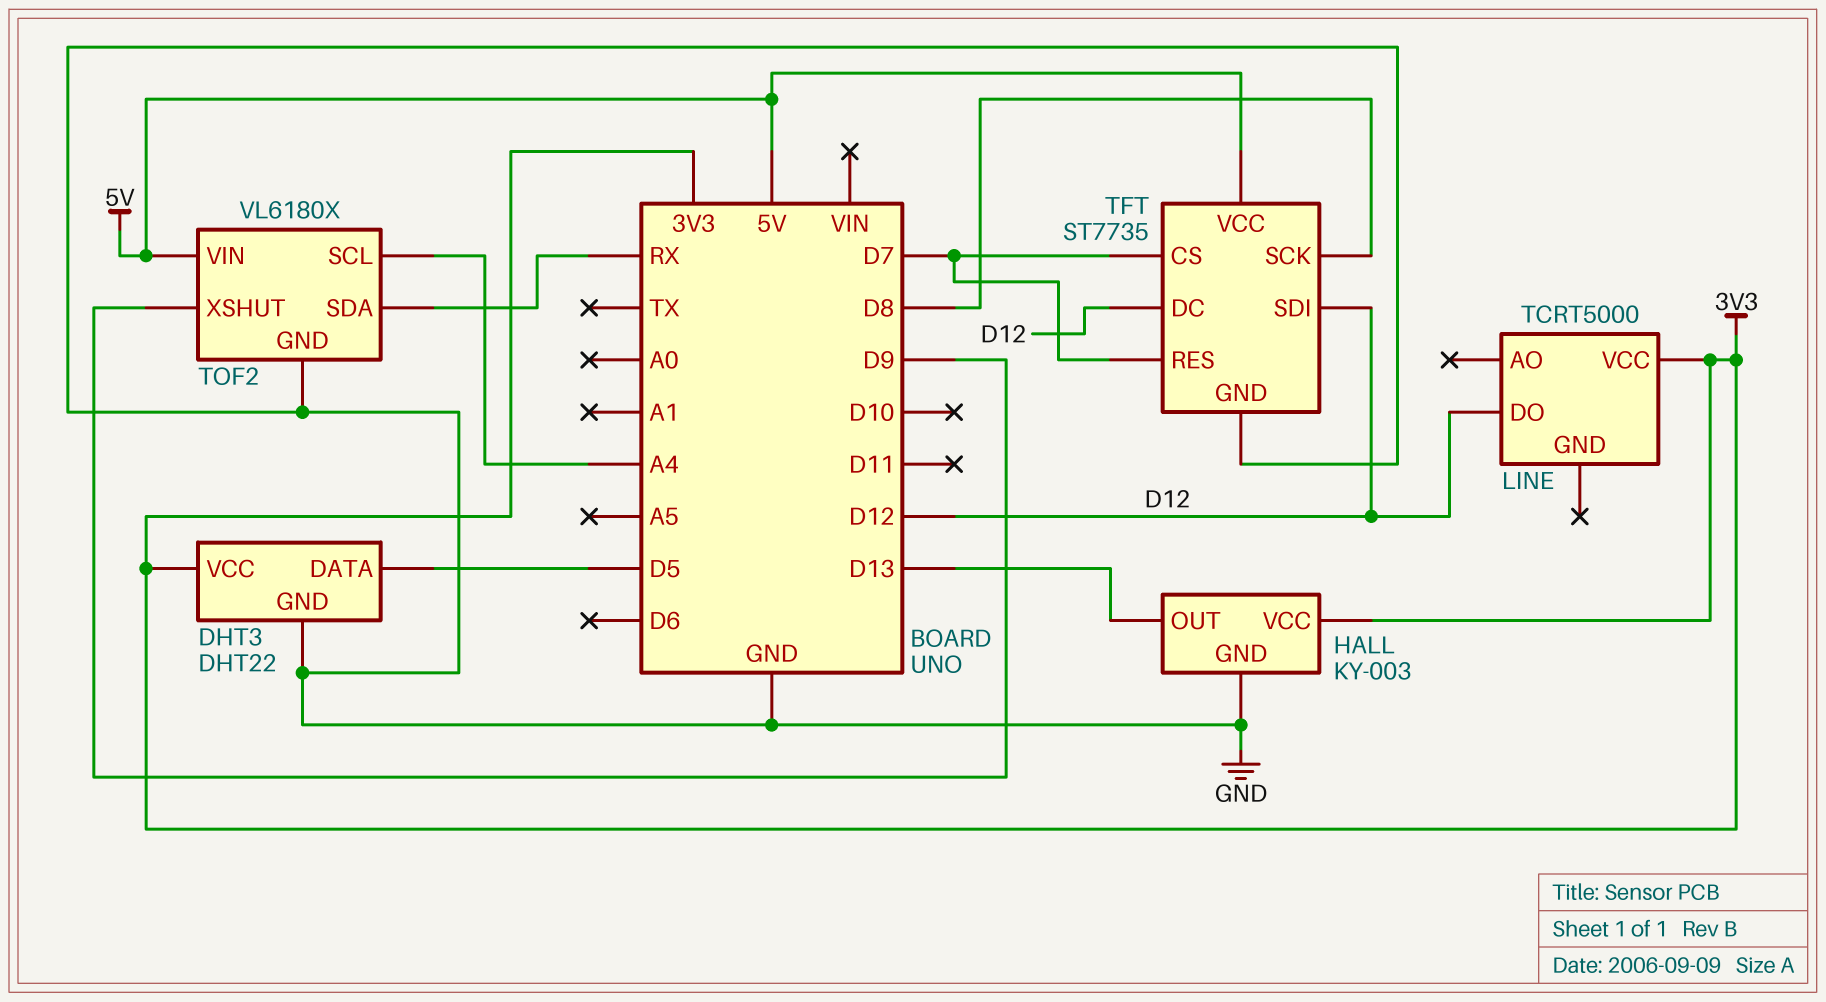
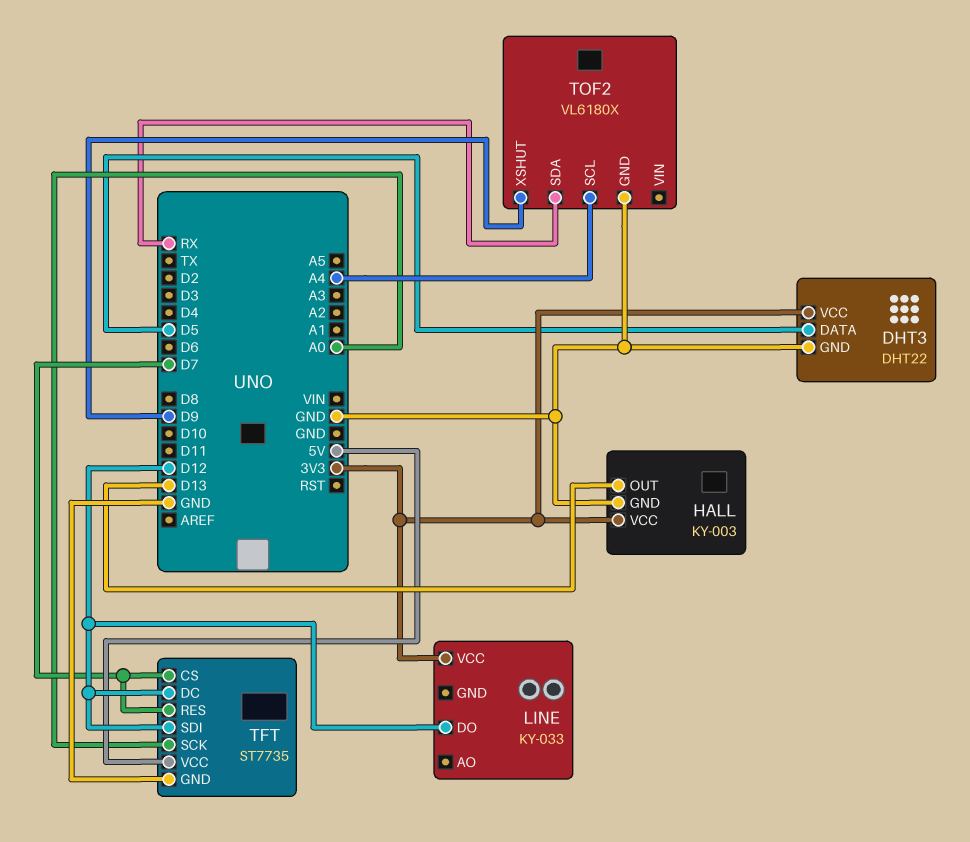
LINE: TCRT5000 -> KY-033
TFT pin SCK: D8 -> A0
TOF2 pin VIN: 5V -> none

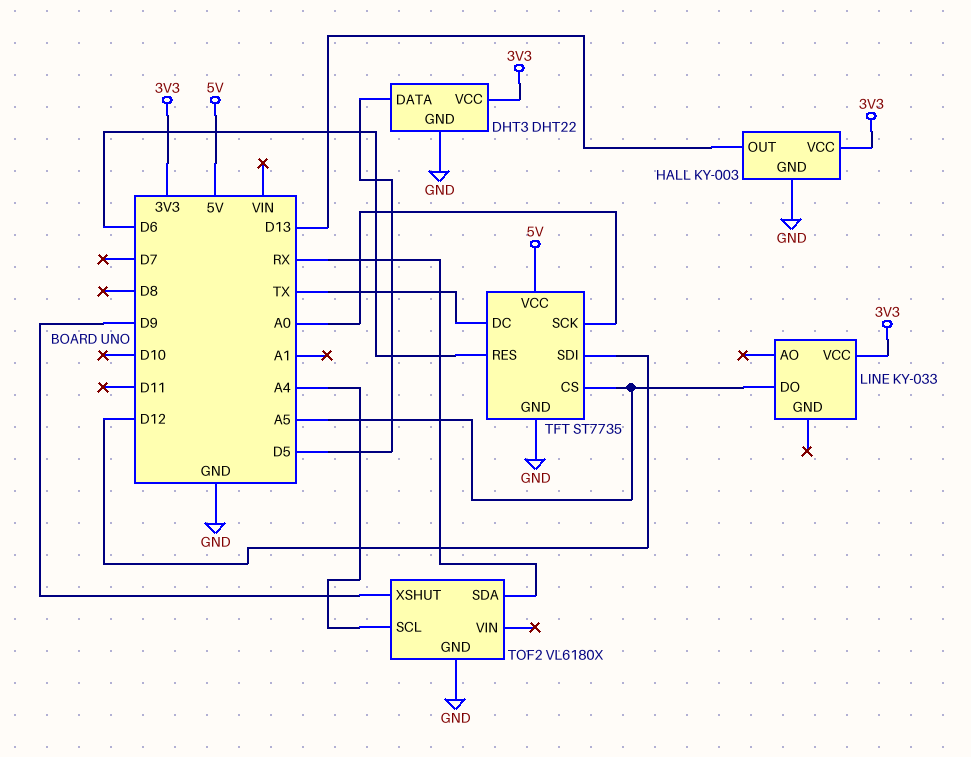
LINE pin DO: D12 -> A5
TFT pin CS: D7 -> A5
TFT pin DC: D12 -> TX
TFT pin RES: D7 -> D6

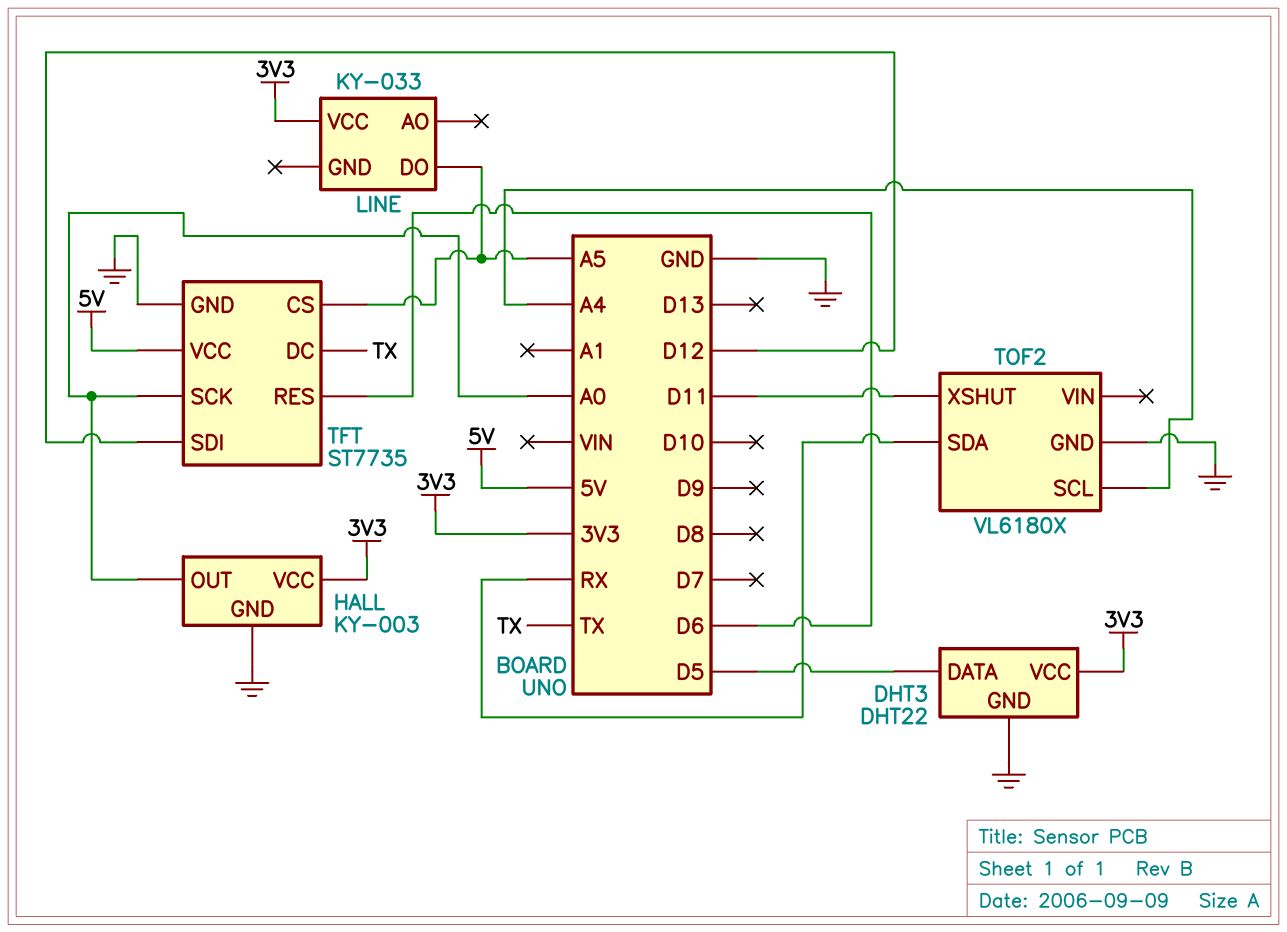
HALL pin OUT: D13 -> A0
TOF2 pin XSHUT: D9 -> D11

